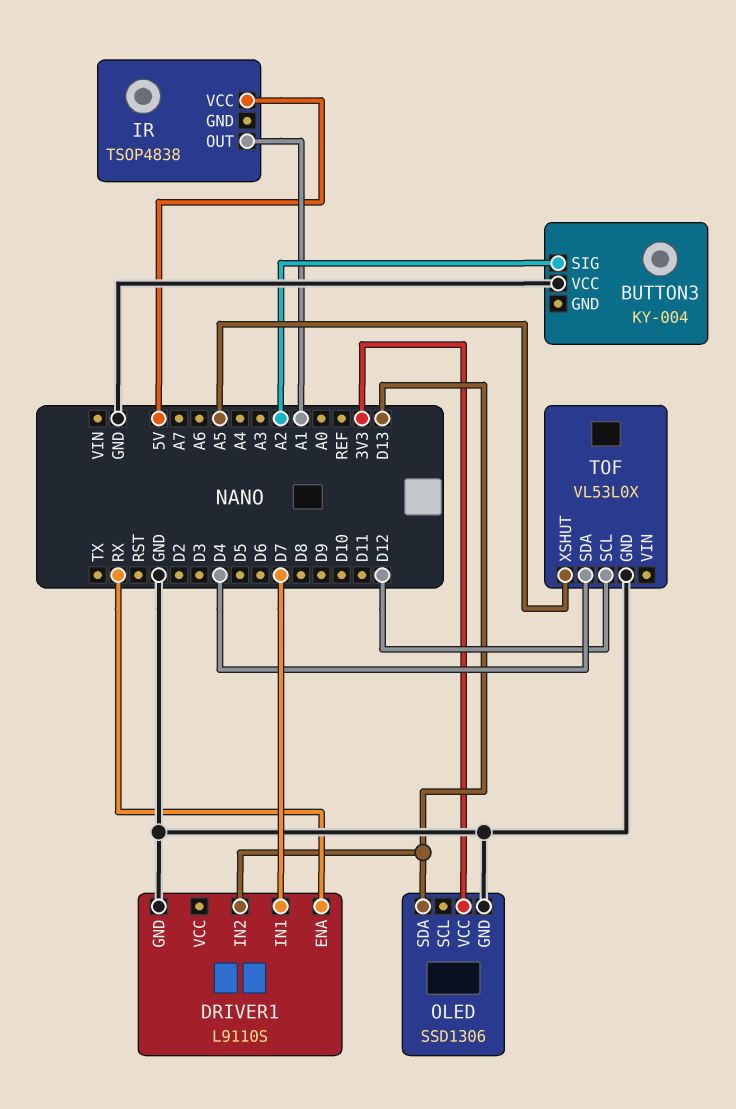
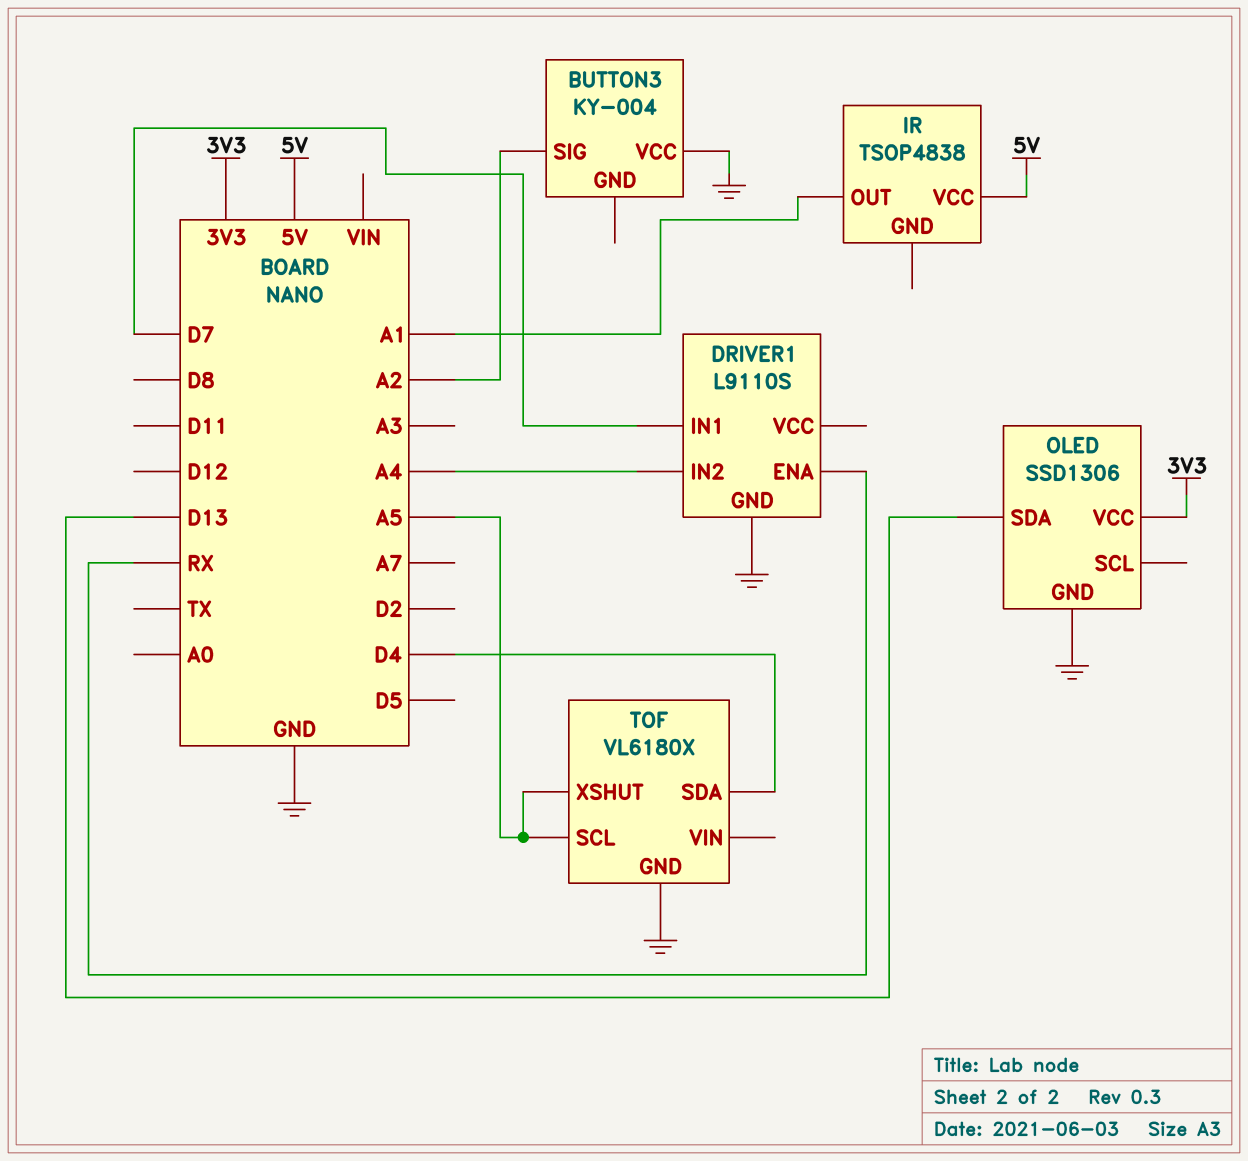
DRIVER1 pin IN2: D13 -> A4
TOF: VL53L0X -> VL6180X
TOF pin SCL: D12 -> A5

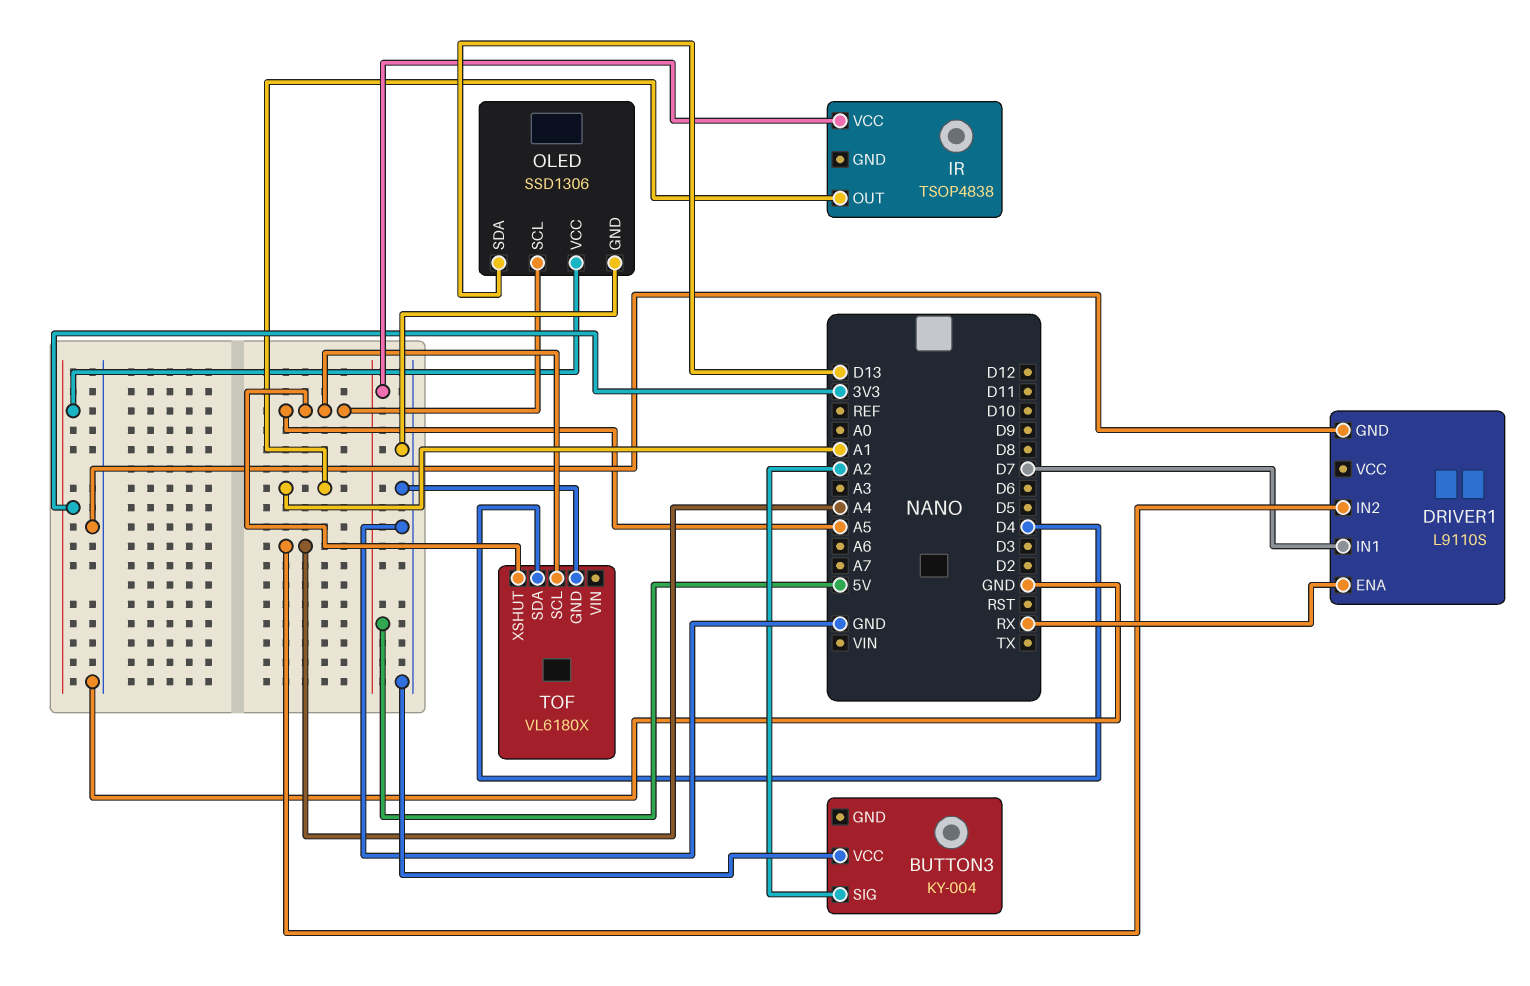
OLED pin SCL: none -> A5

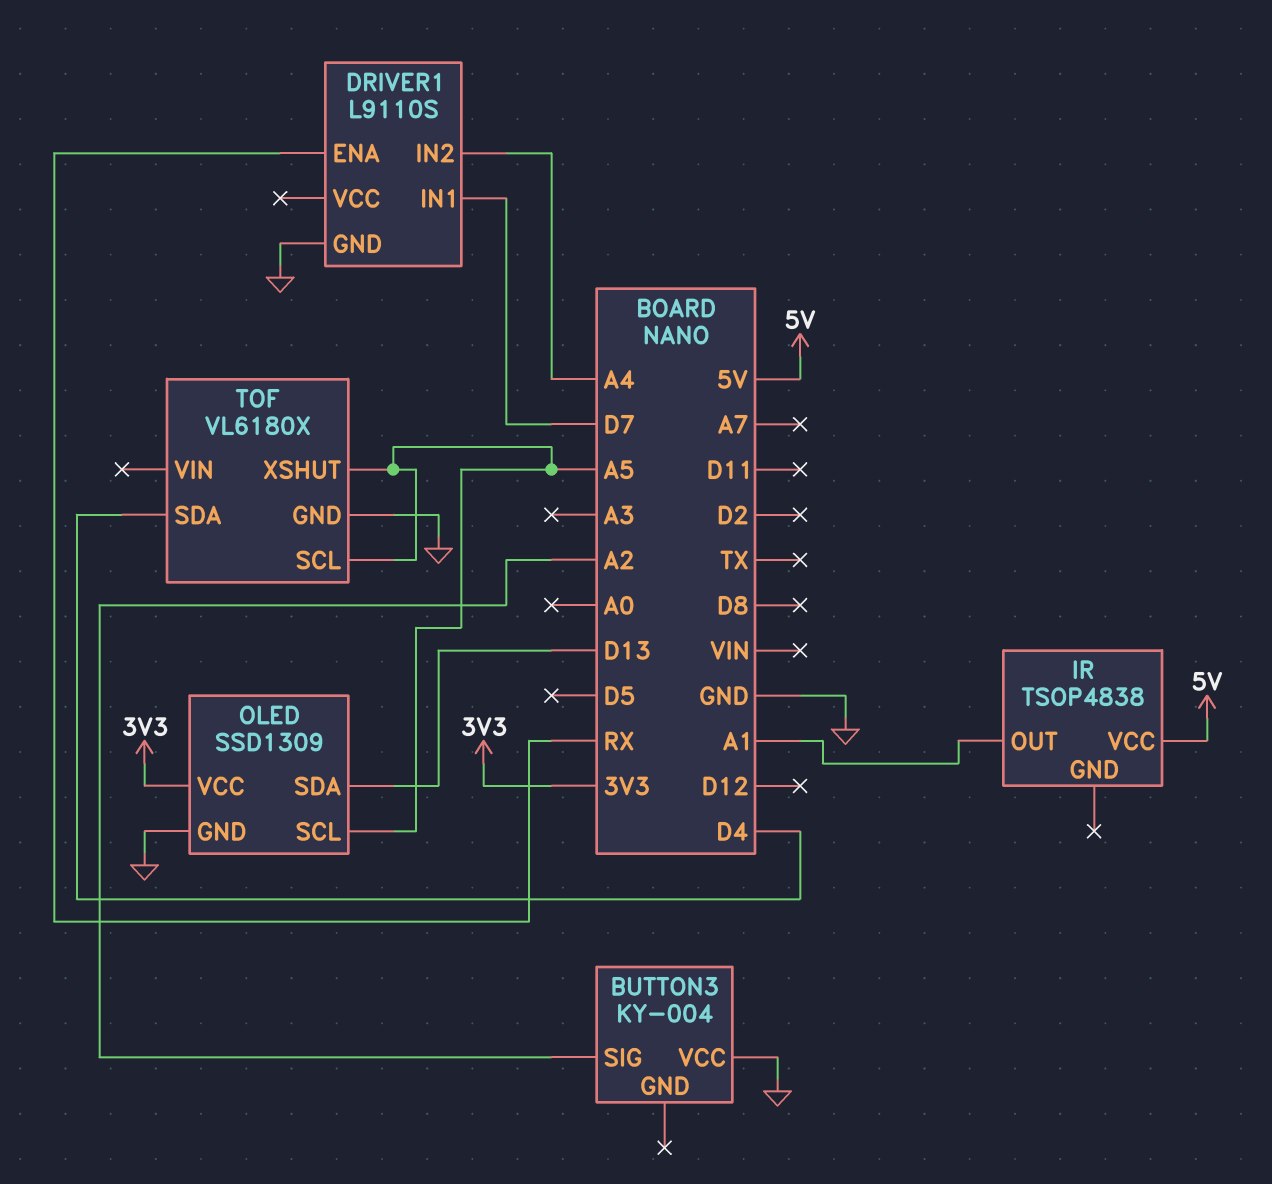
OLED: SSD1306 -> SSD1309

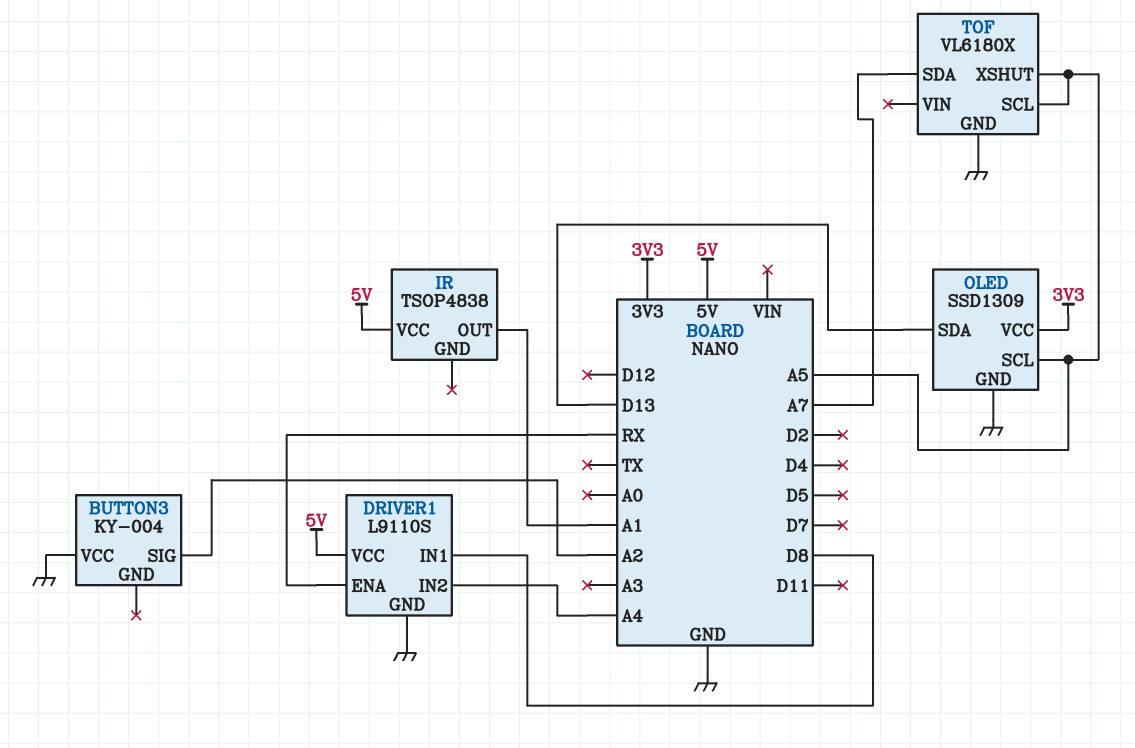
DRIVER1 pin IN1: D7 -> D8
DRIVER1 pin VCC: none -> 5V
TOF pin SDA: D4 -> A7

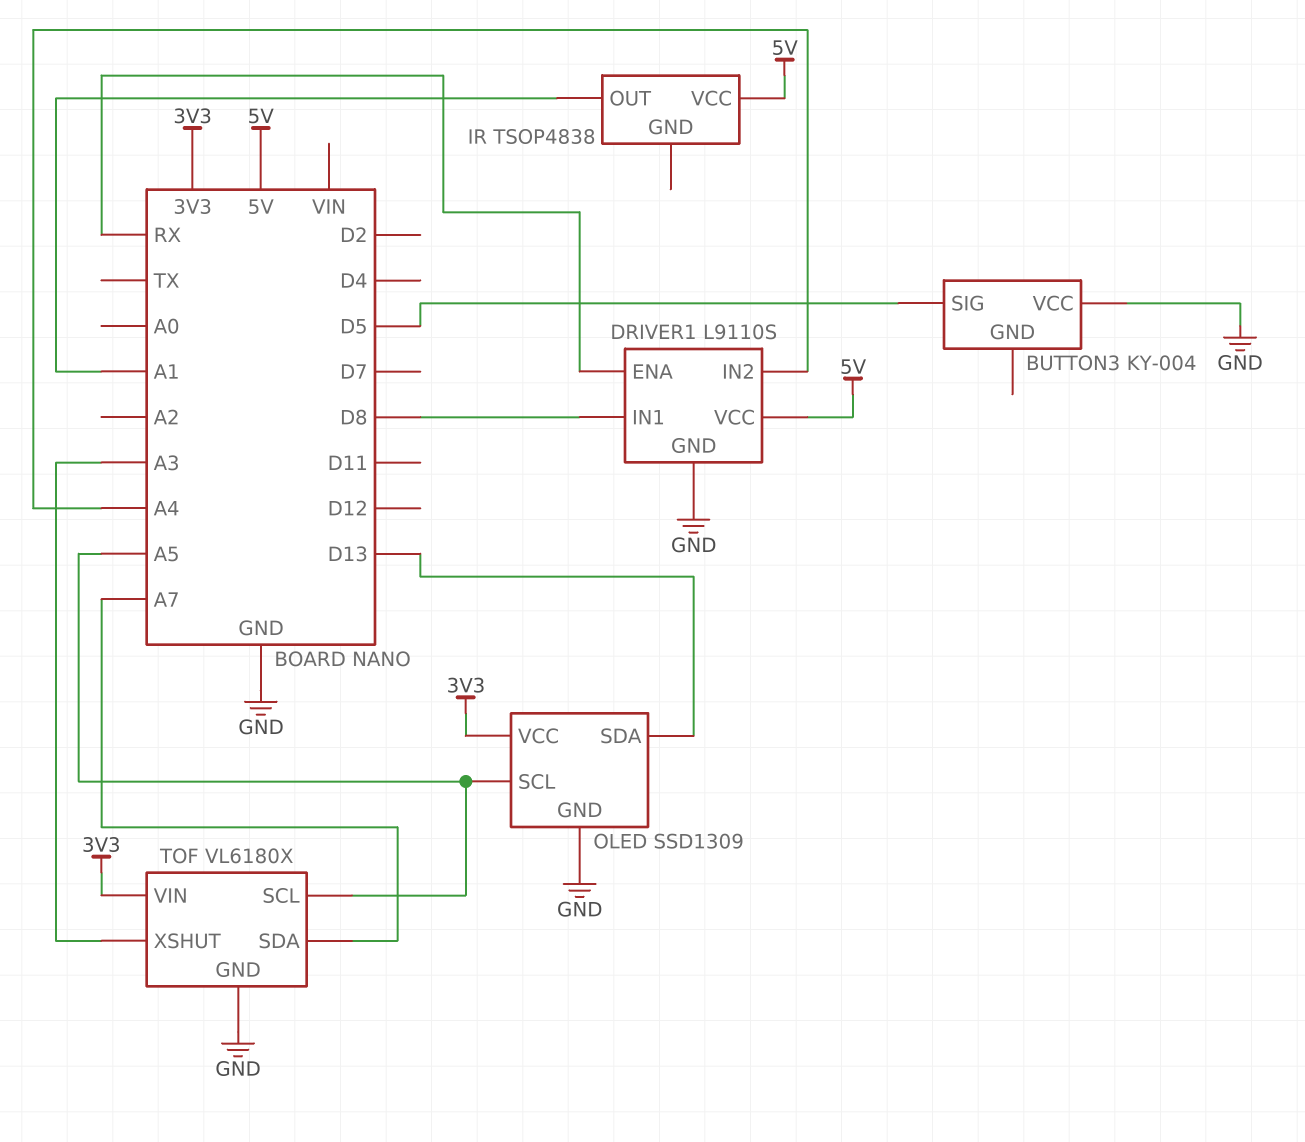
BUTTON3 pin SIG: A2 -> D5
TOF pin VIN: none -> 3V3
TOF pin XSHUT: A5 -> A3

